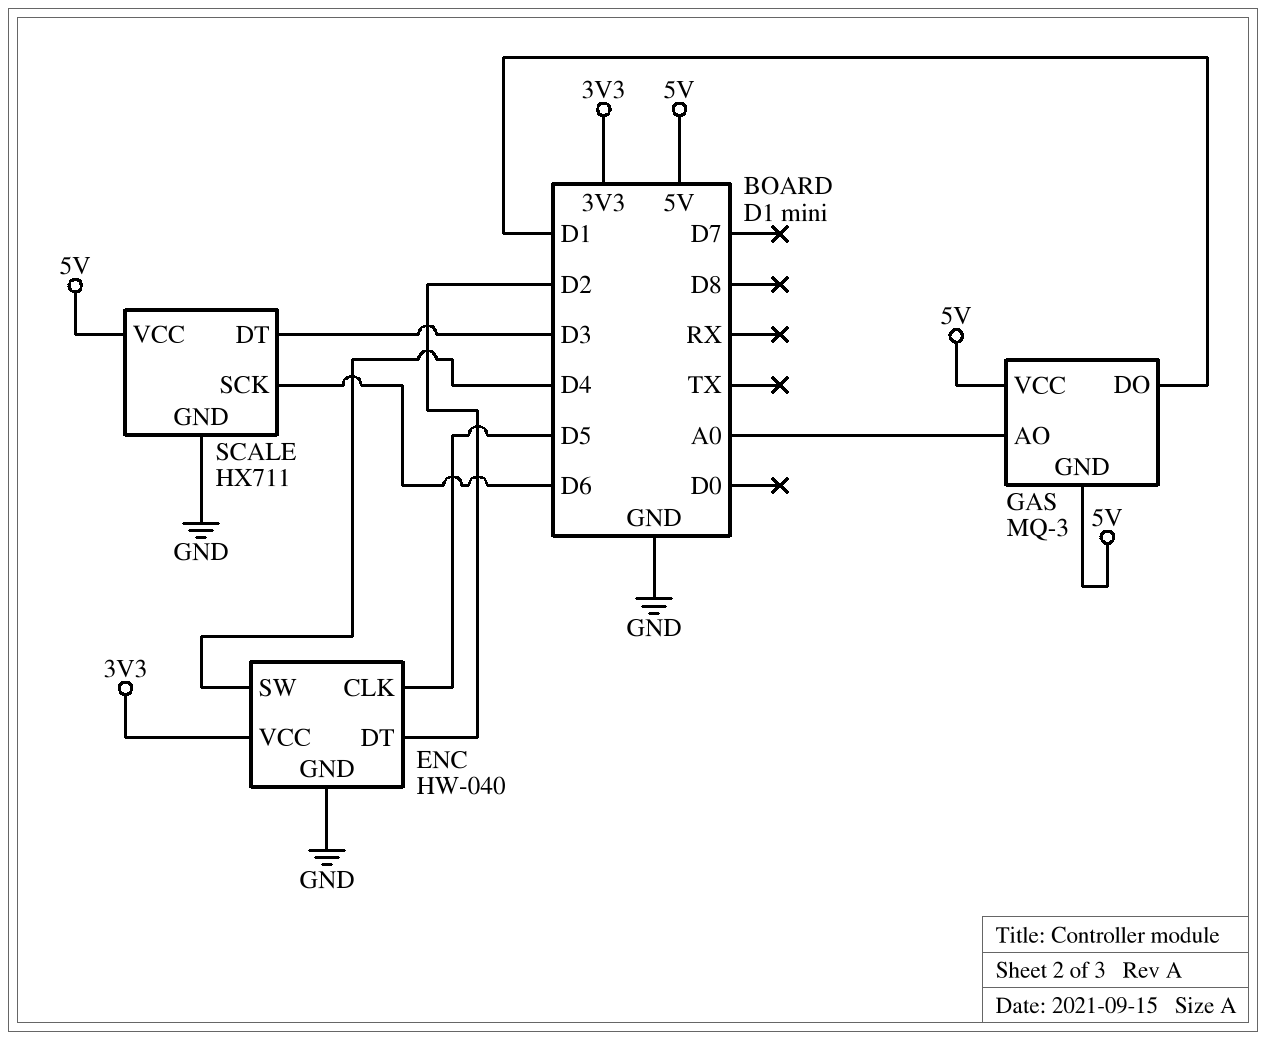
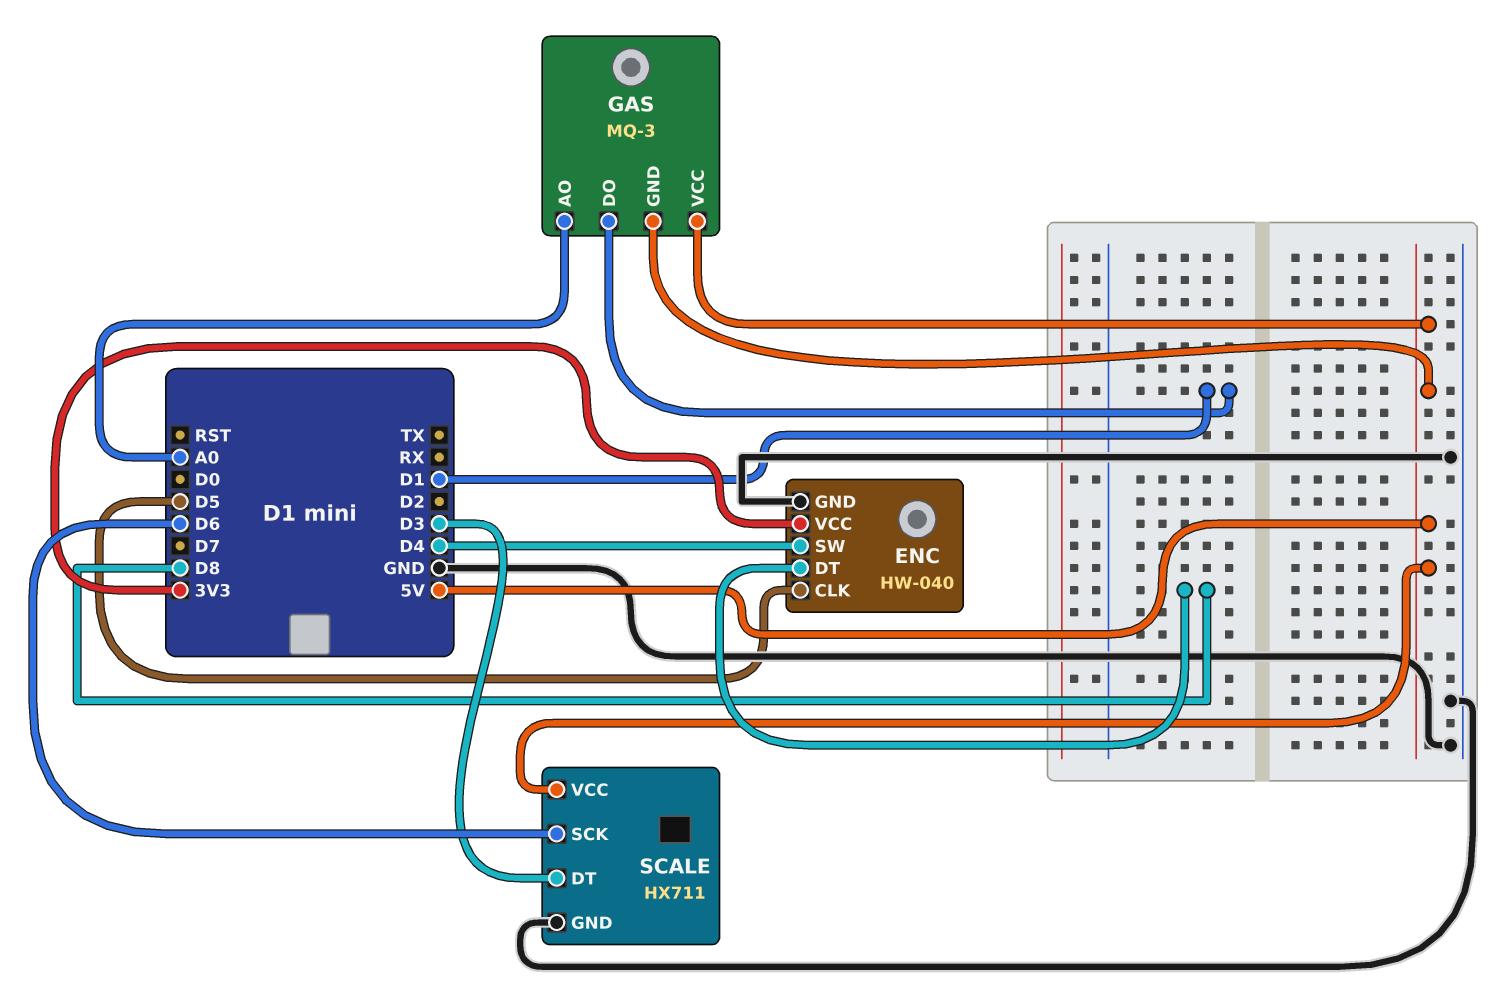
ENC pin DT: D2 -> D8

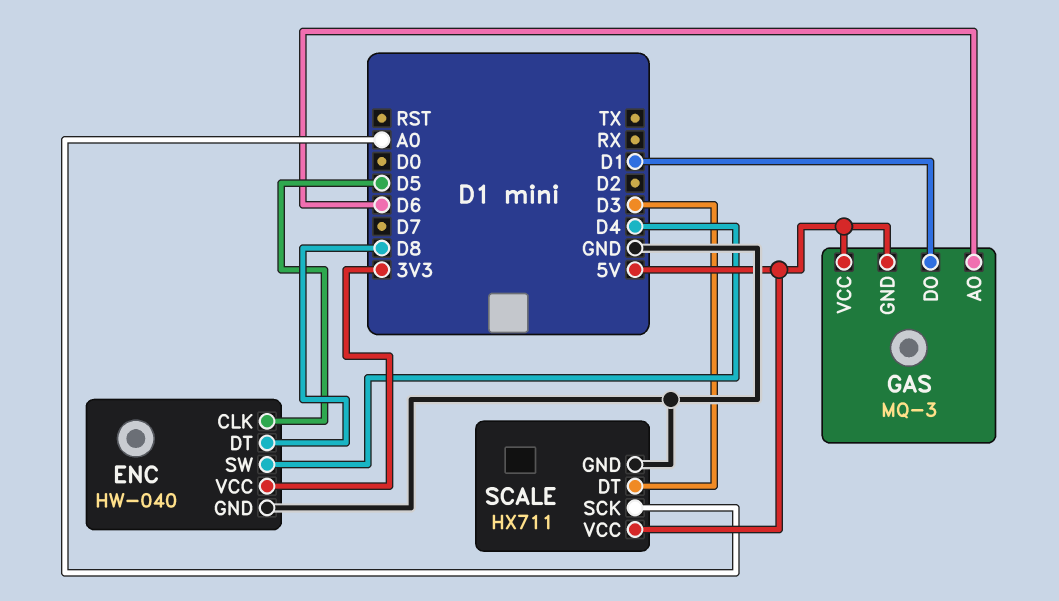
GAS pin AO: A0 -> D6
SCALE pin SCK: D6 -> A0

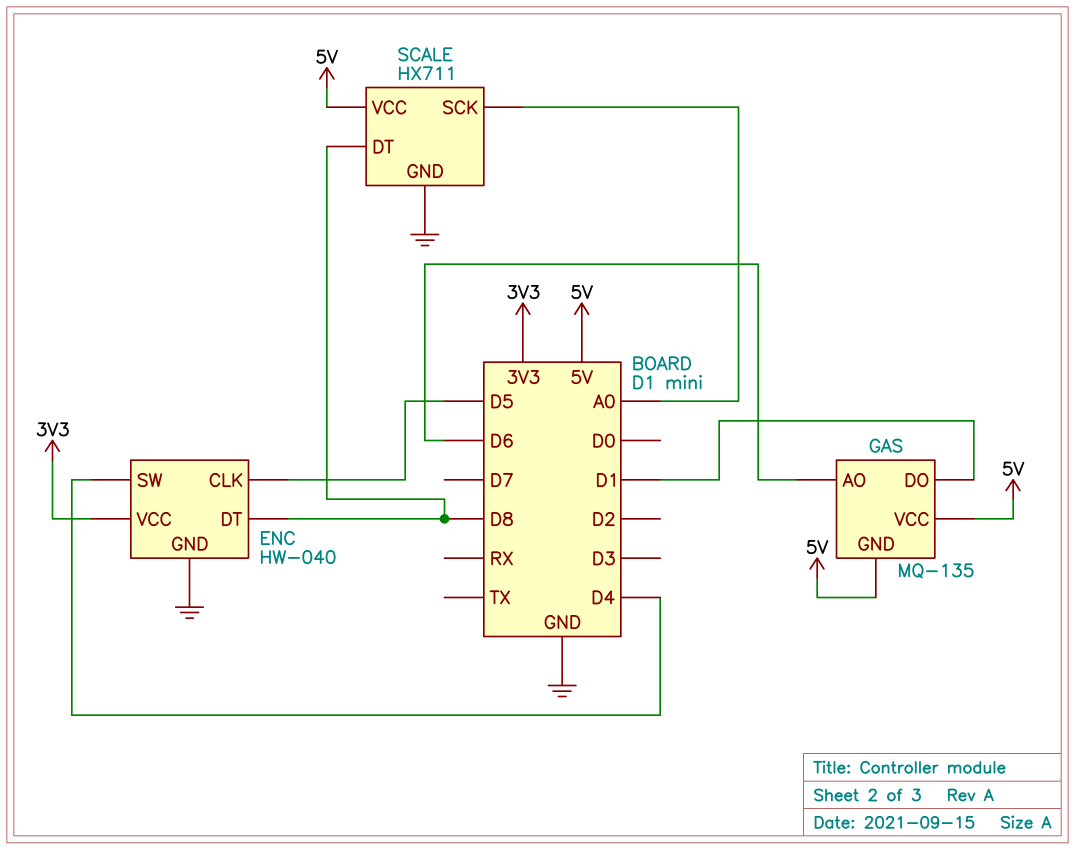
GAS: MQ-3 -> MQ-135
SCALE pin DT: D3 -> D8

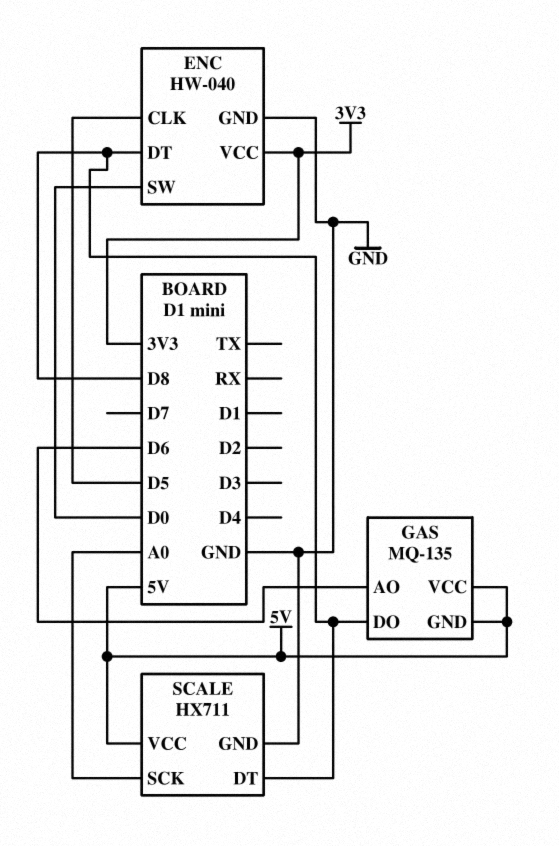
ENC pin SW: D4 -> D0
GAS pin DO: D1 -> D8

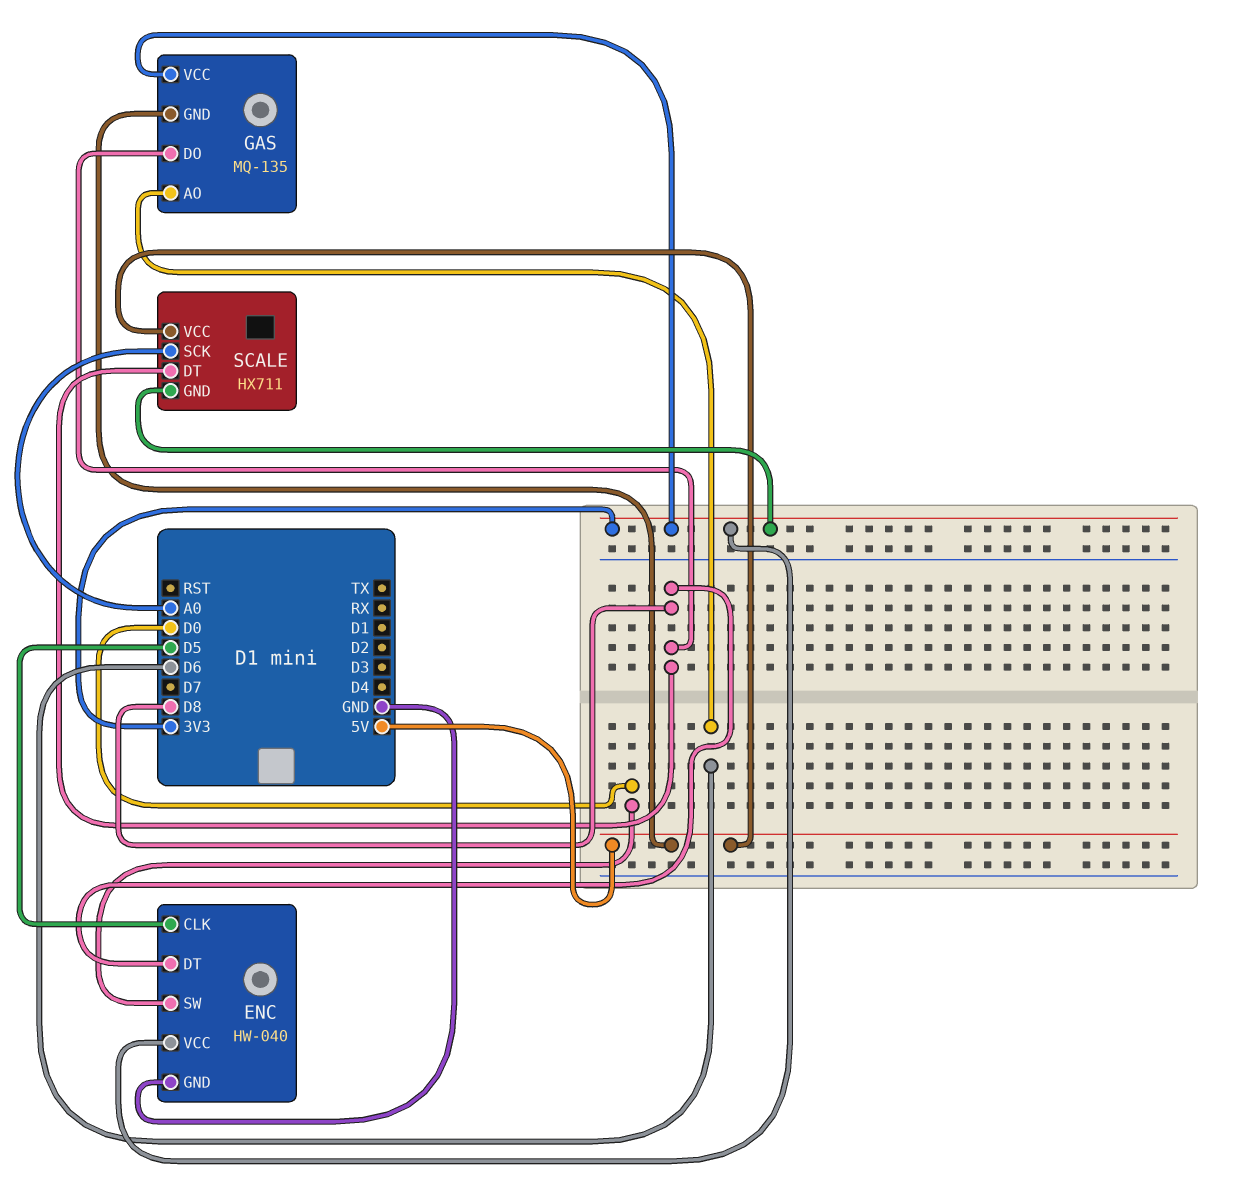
GAS pin VCC: 5V -> 3V3
SCALE pin GND: GND -> 3V3

